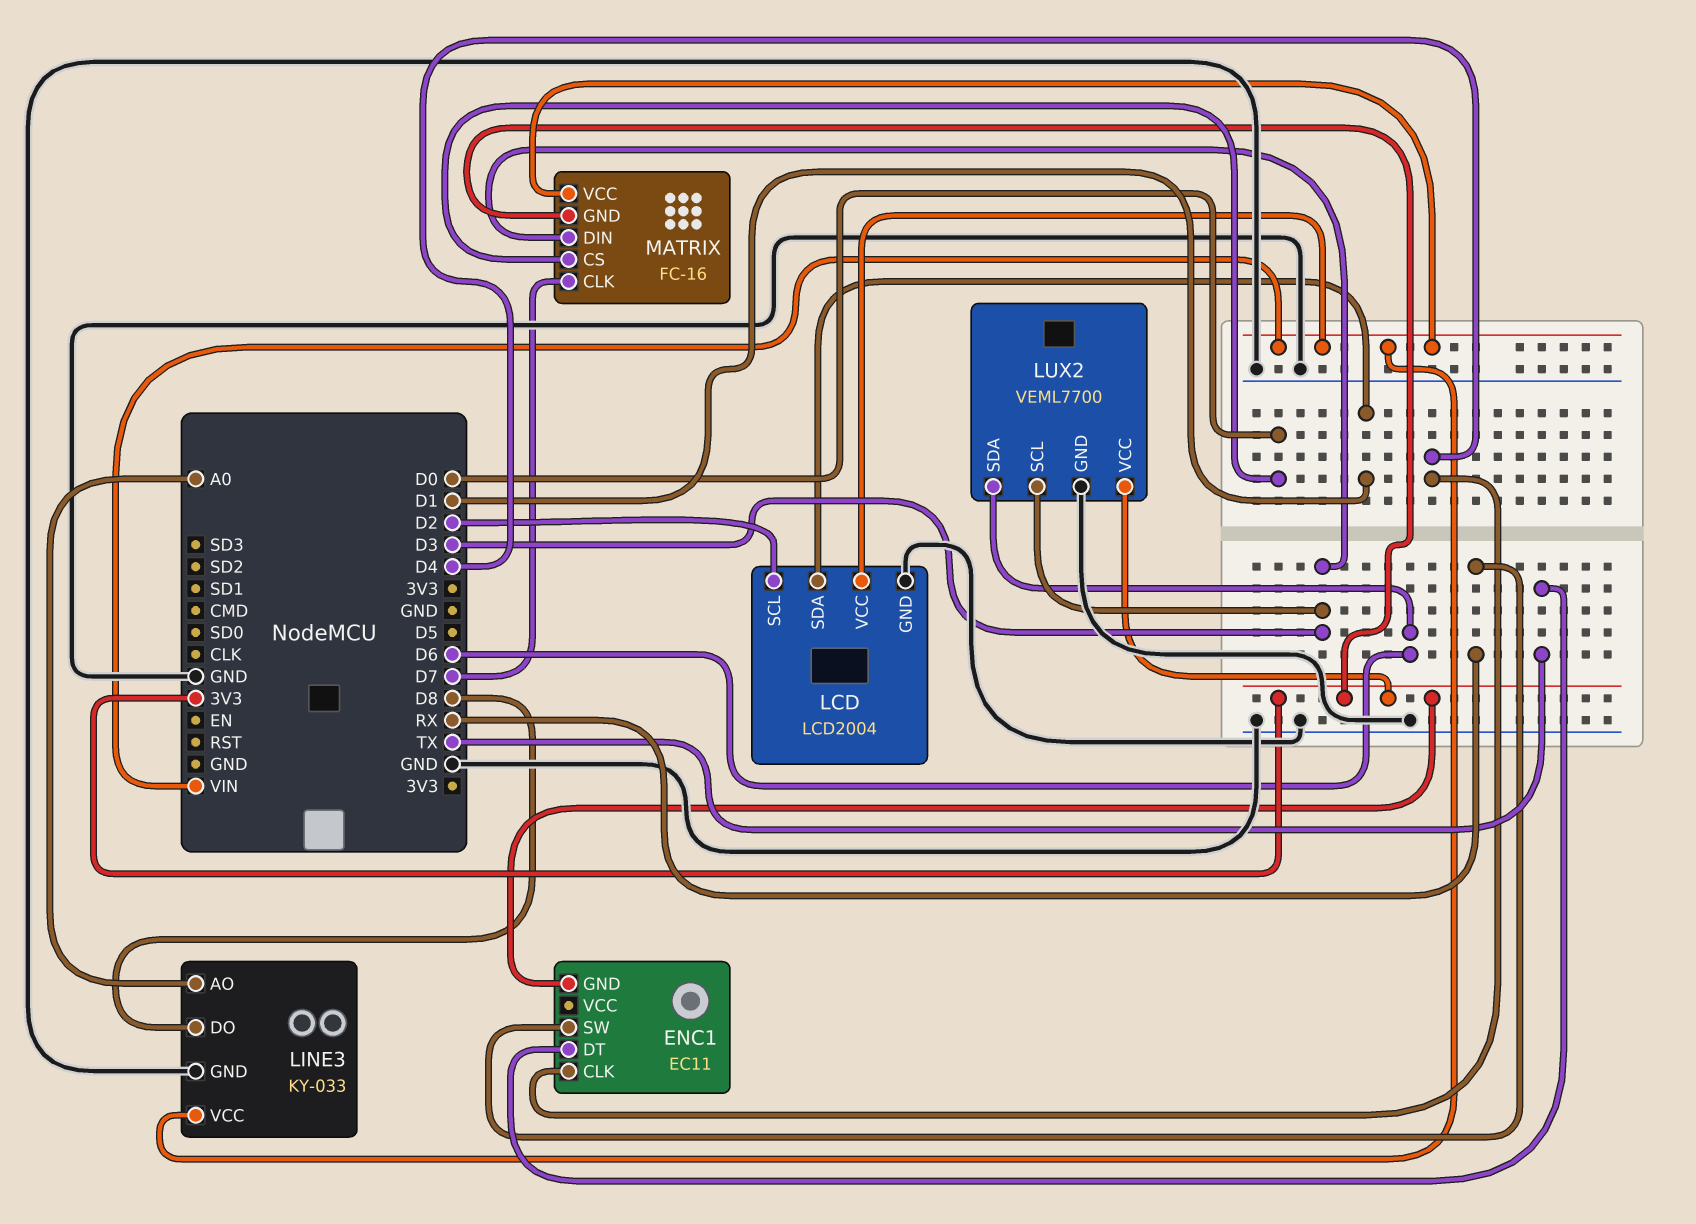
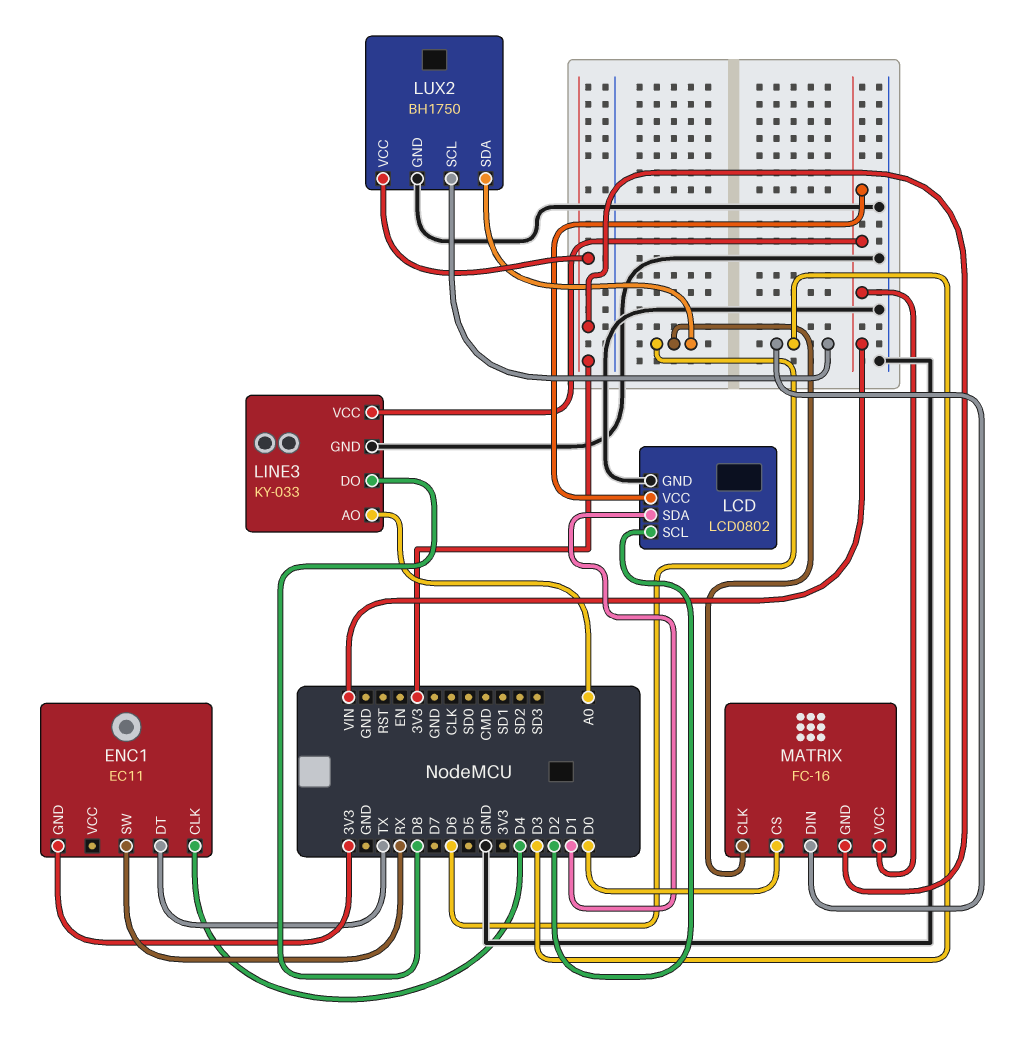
LCD: LCD2004 -> LCD0802
LUX2: VEML7700 -> BH1750
MATRIX pin CLK: D7 -> D6

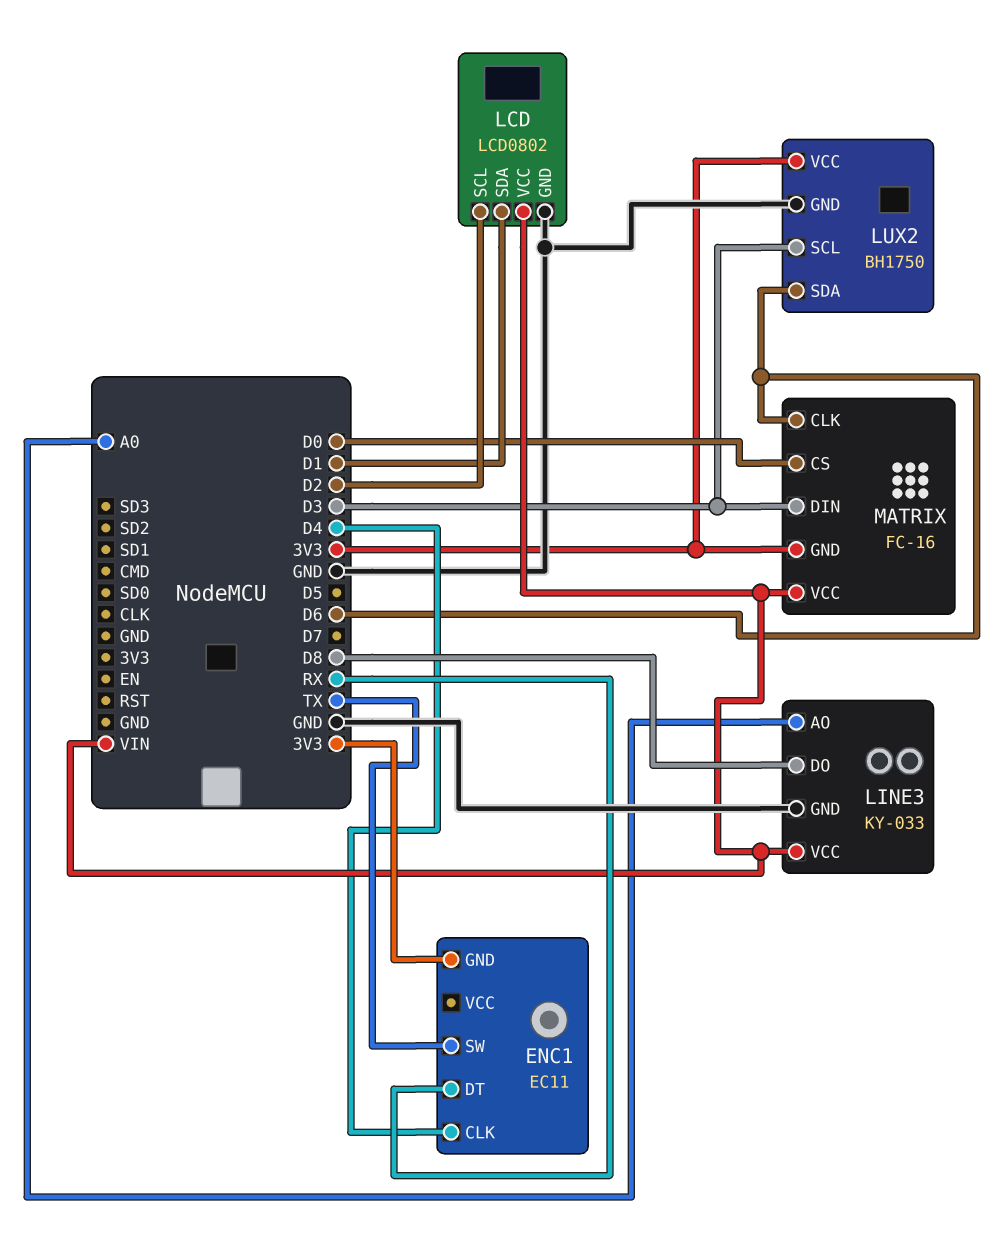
ENC1 pin DT: TX -> RX
ENC1 pin SW: RX -> TX

